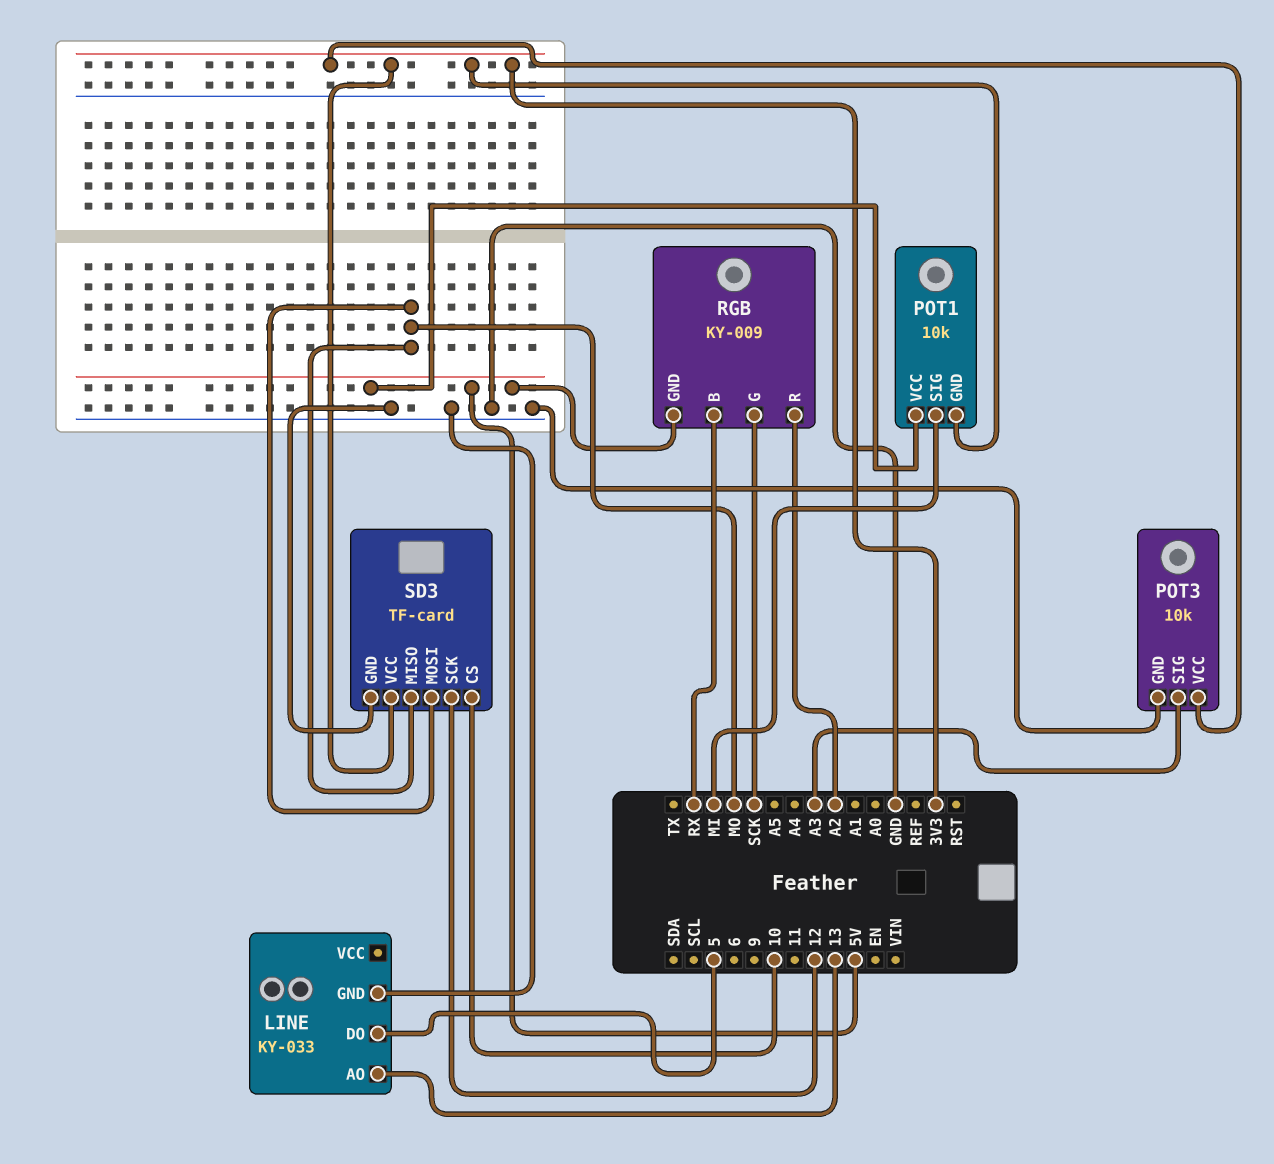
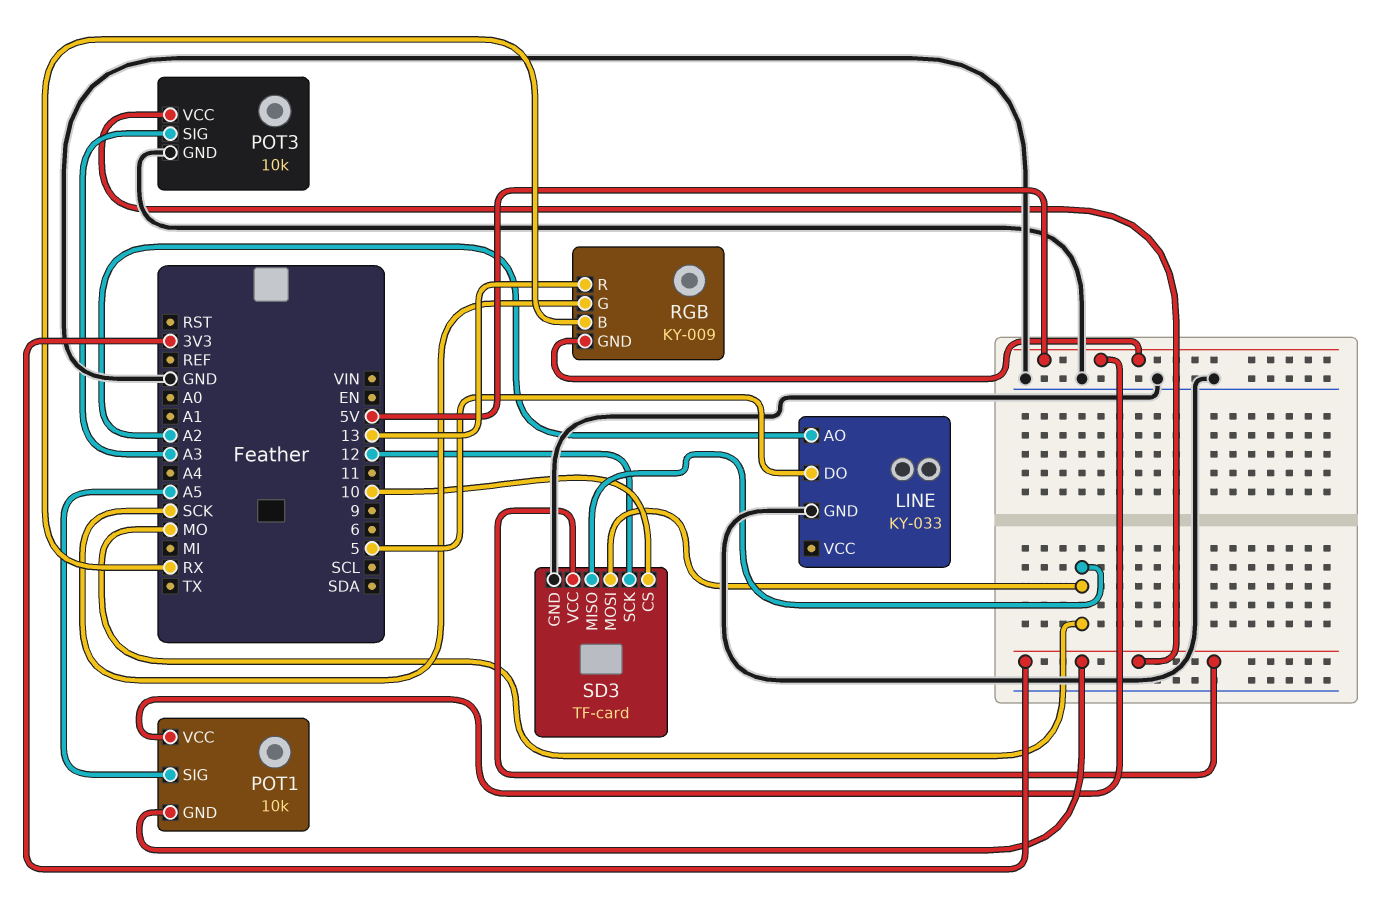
LINE pin AO: 13 -> A2
POT1 pin SIG: MI -> A5
RGB pin R: A2 -> 13

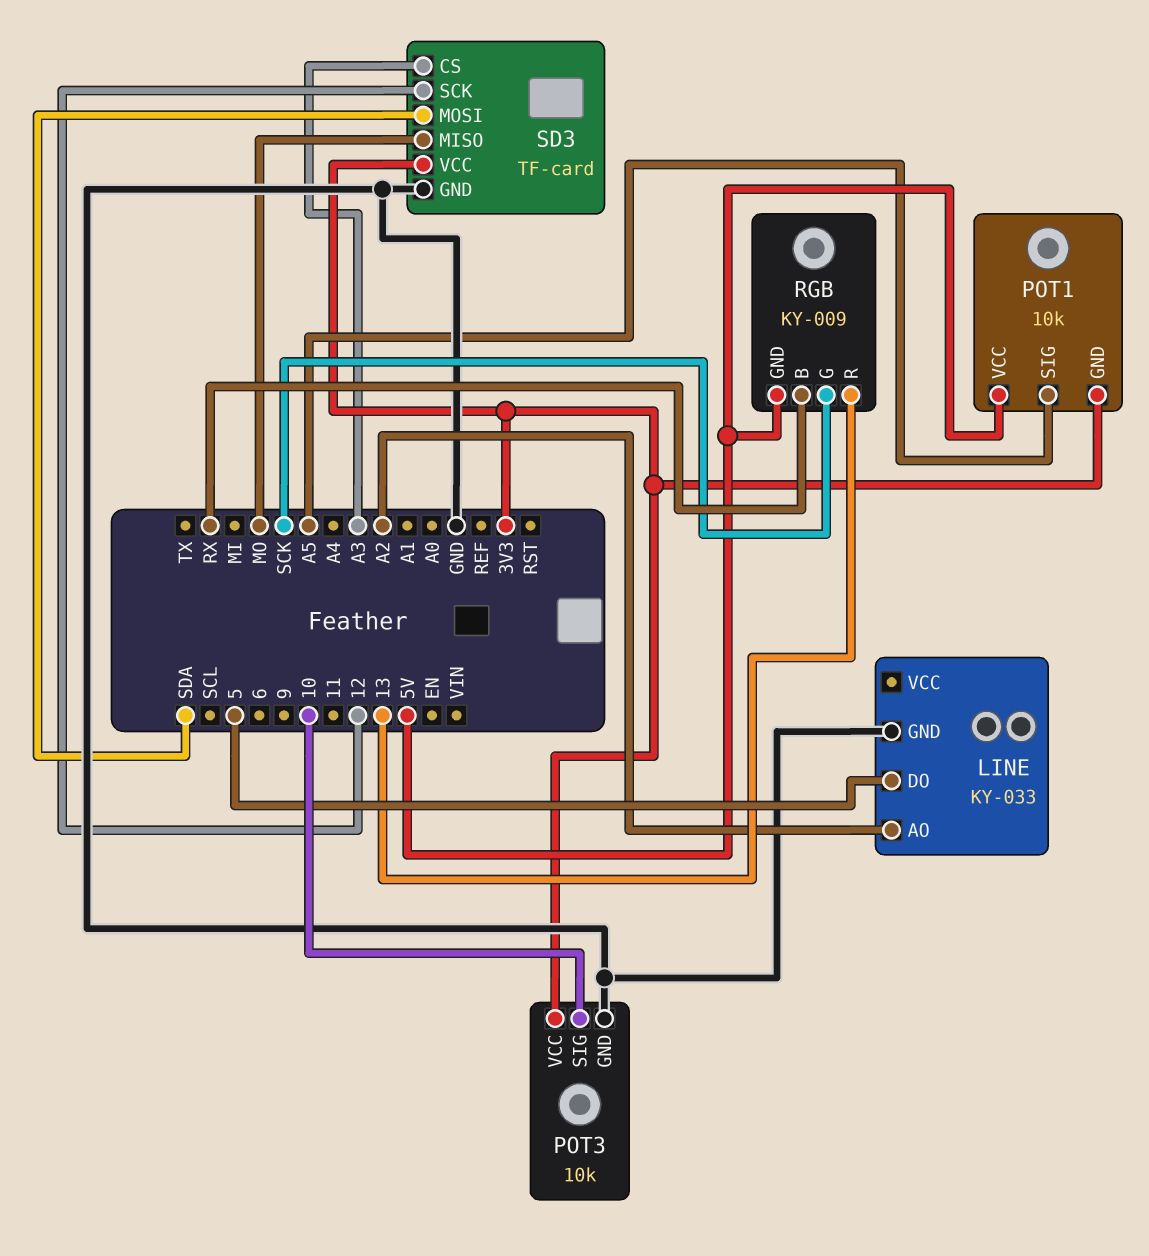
POT3 pin SIG: A3 -> 10
SD3 pin CS: 10 -> A3
SD3 pin MOSI: MO -> SDA

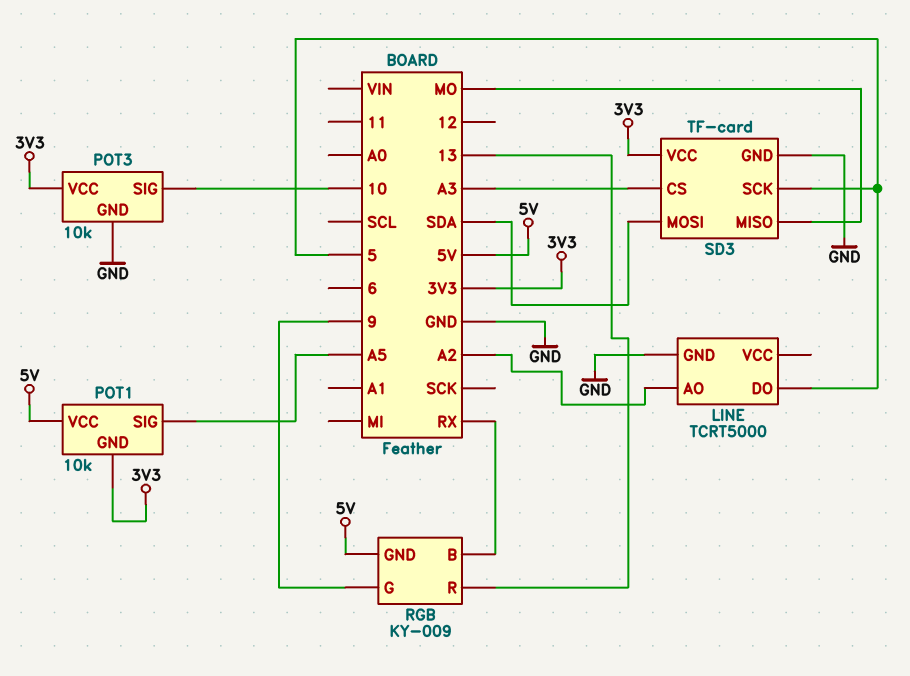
LINE: KY-033 -> TCRT5000
RGB pin G: SCK -> 9
SD3 pin SCK: 12 -> 5

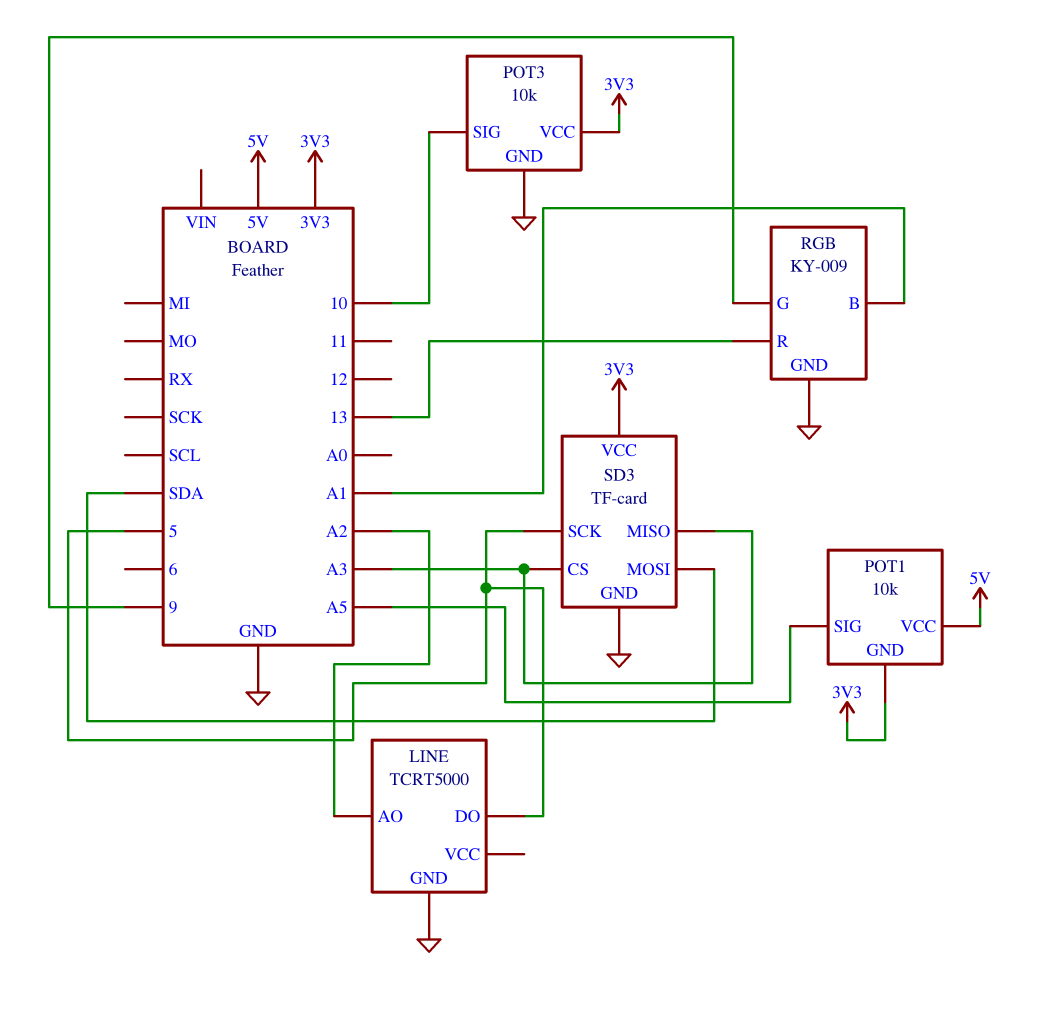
RGB pin B: RX -> A1
RGB pin GND: 5V -> GND
SD3 pin MISO: MO -> A3

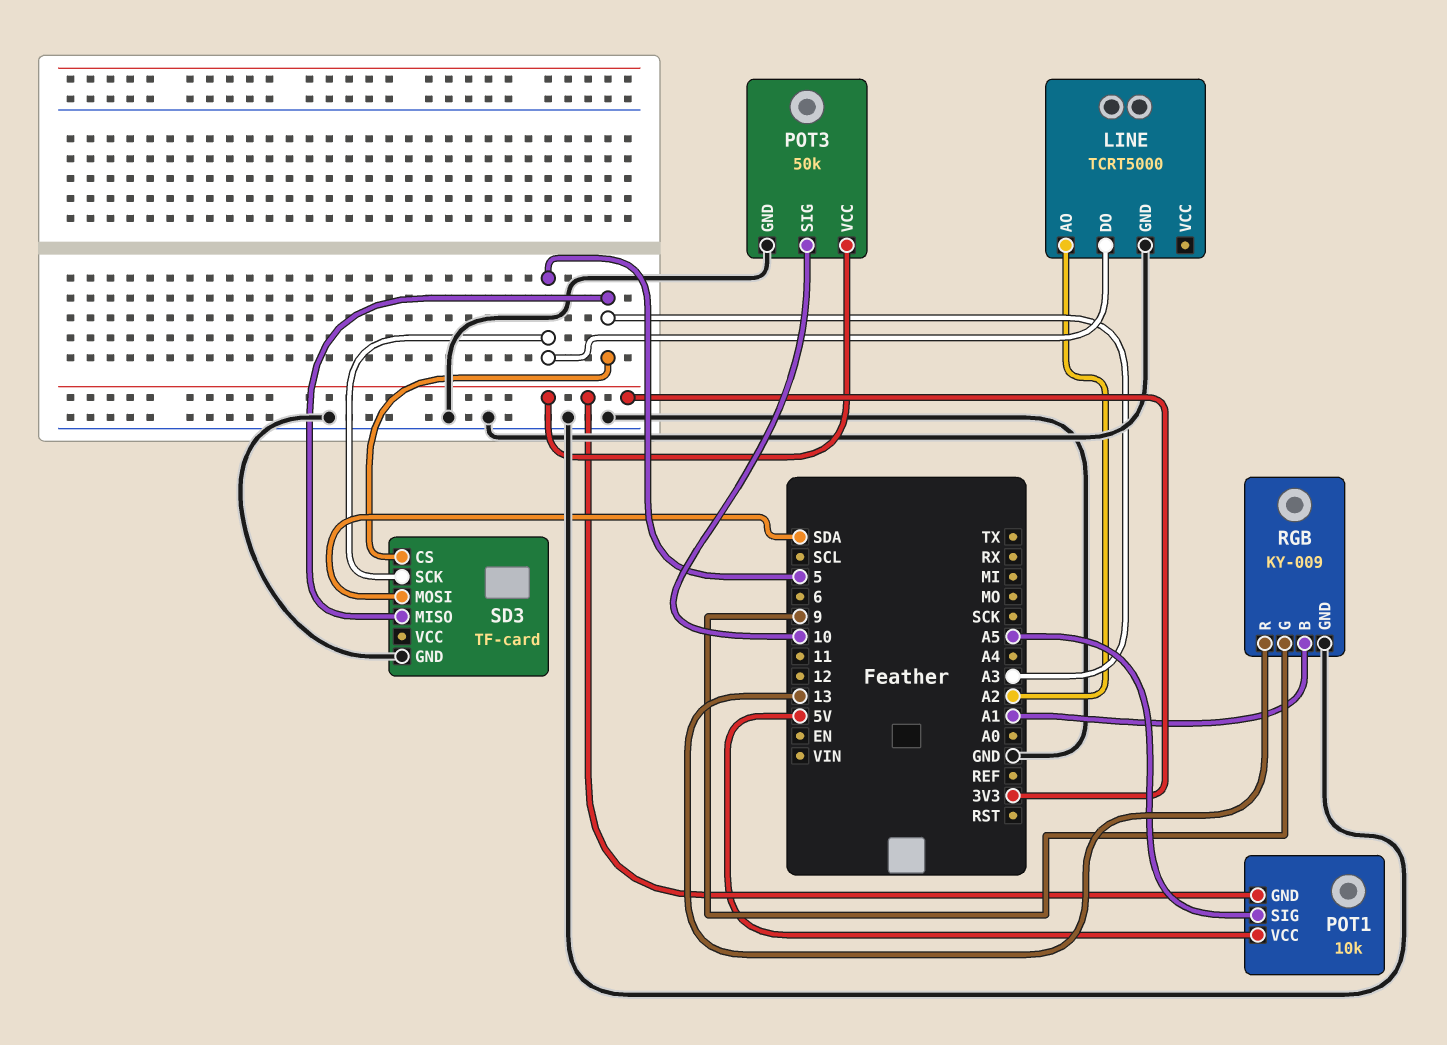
POT3: 10k -> 50k
SD3 pin VCC: 3V3 -> none

